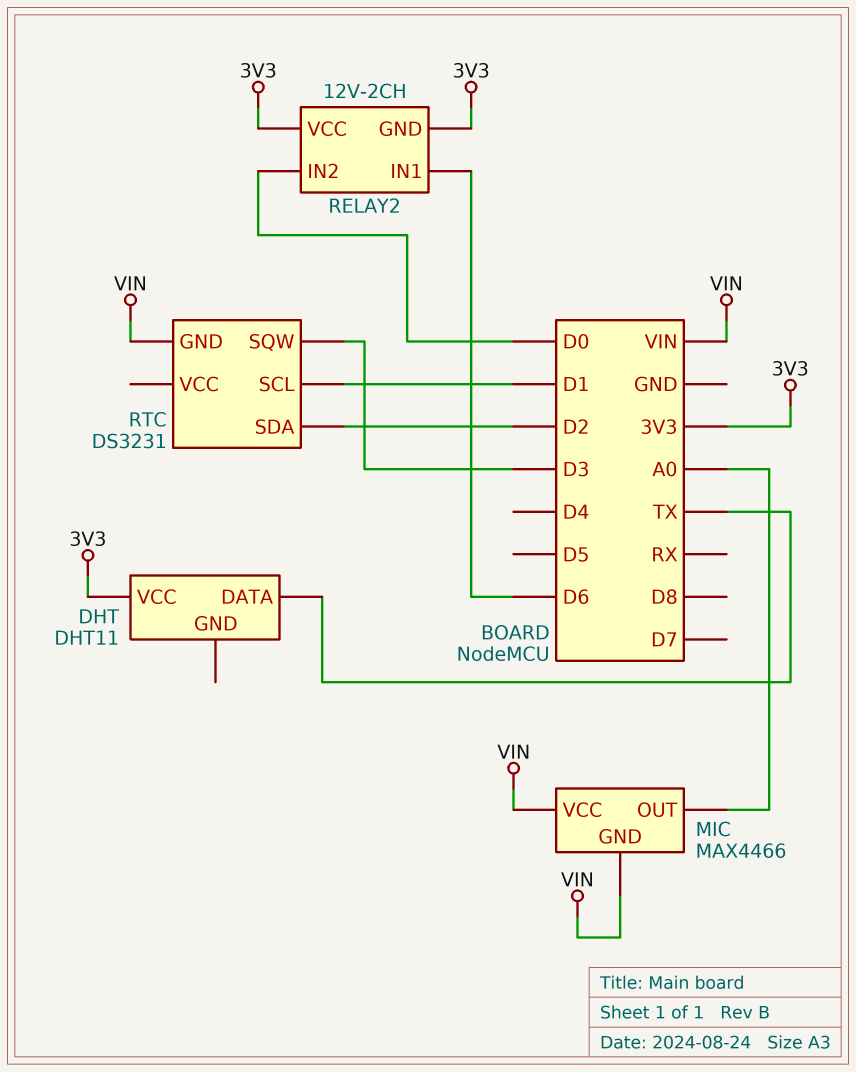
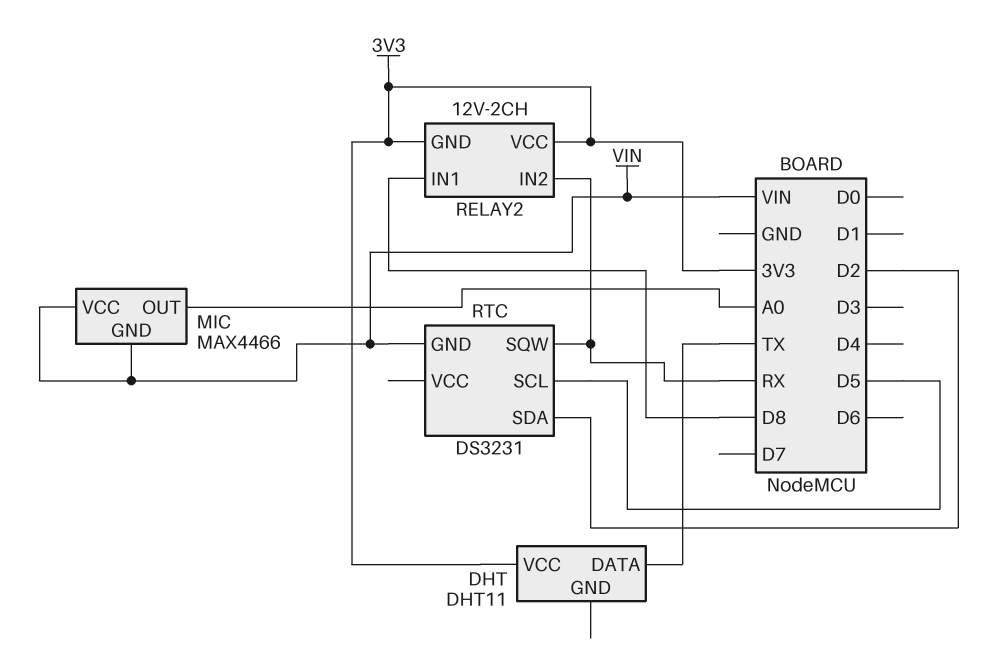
RELAY2 pin IN1: D6 -> D8
RELAY2 pin IN2: D0 -> RX
RTC pin SCL: D1 -> D5
RTC pin SQW: D3 -> RX

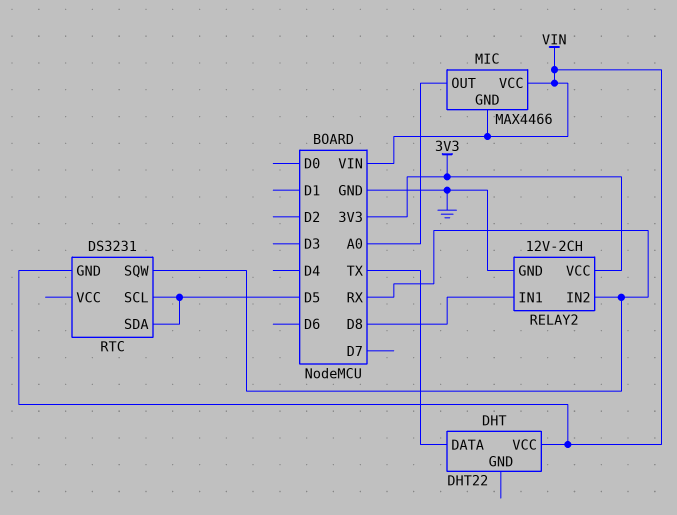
DHT: DHT11 -> DHT22
DHT pin VCC: 3V3 -> VIN
RELAY2 pin GND: 3V3 -> GND
RTC pin SDA: D2 -> D5

